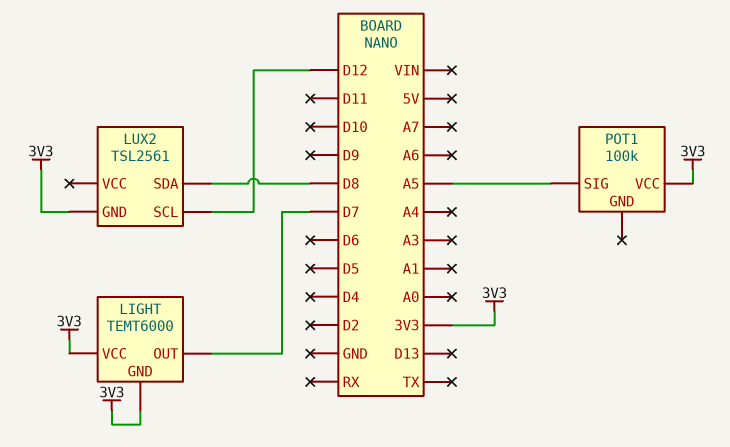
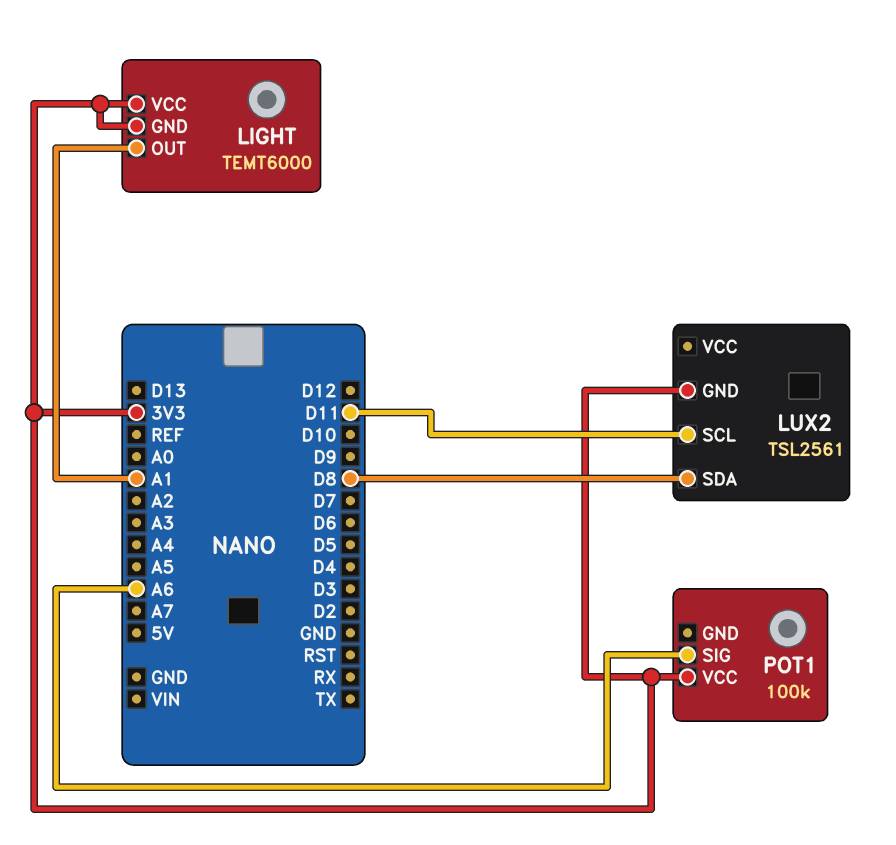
LIGHT pin OUT: D7 -> A1
LUX2 pin SCL: D12 -> D11
POT1 pin SIG: A5 -> A6

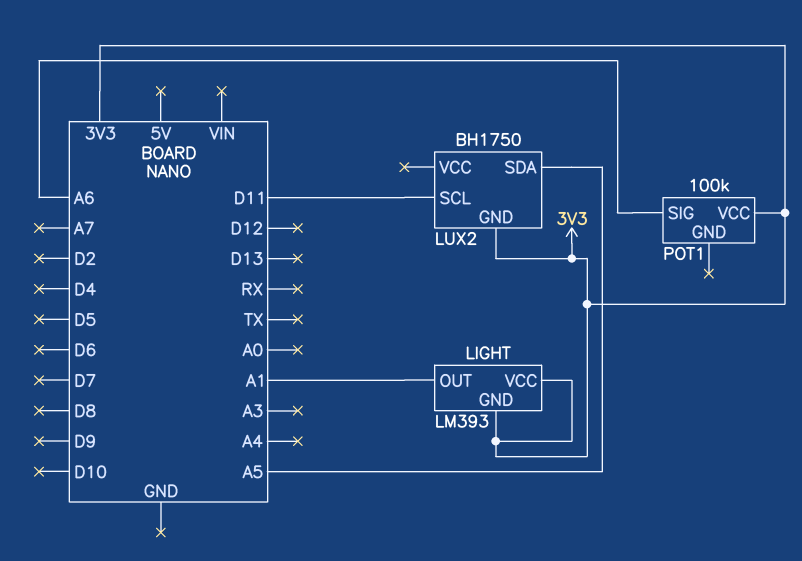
LIGHT: TEMT6000 -> LM393
LUX2: TSL2561 -> BH1750
LUX2 pin SDA: D8 -> A5

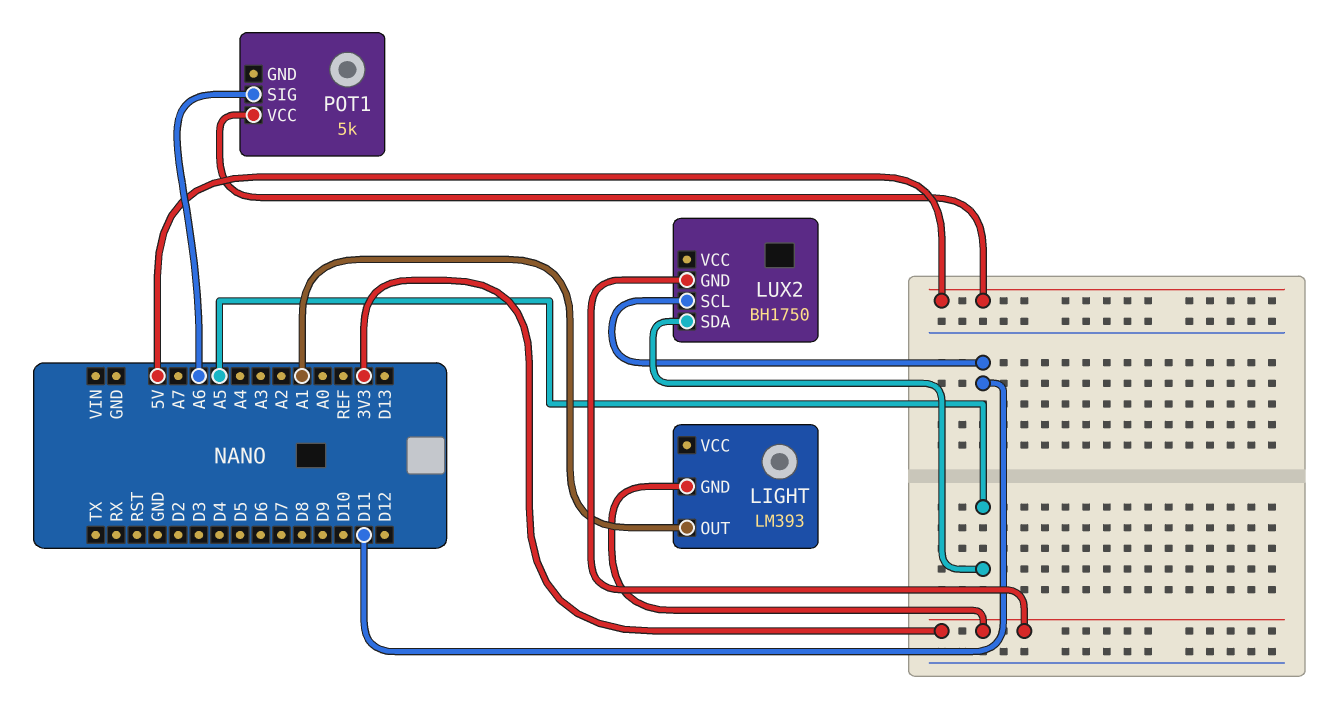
LIGHT pin VCC: 3V3 -> none
POT1: 100k -> 5k
POT1 pin VCC: 3V3 -> 5V

